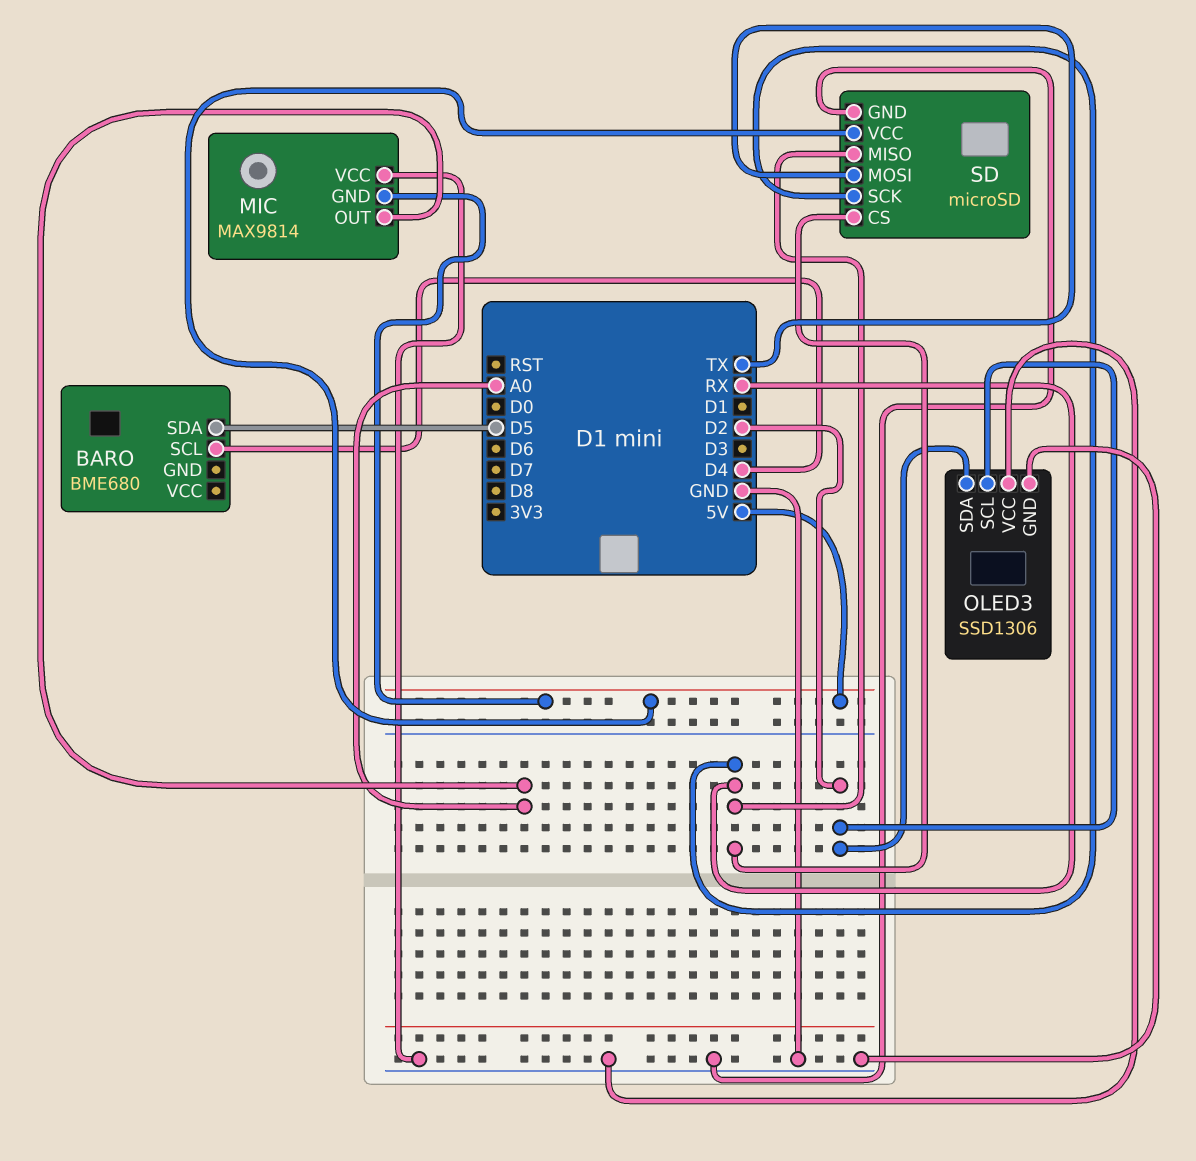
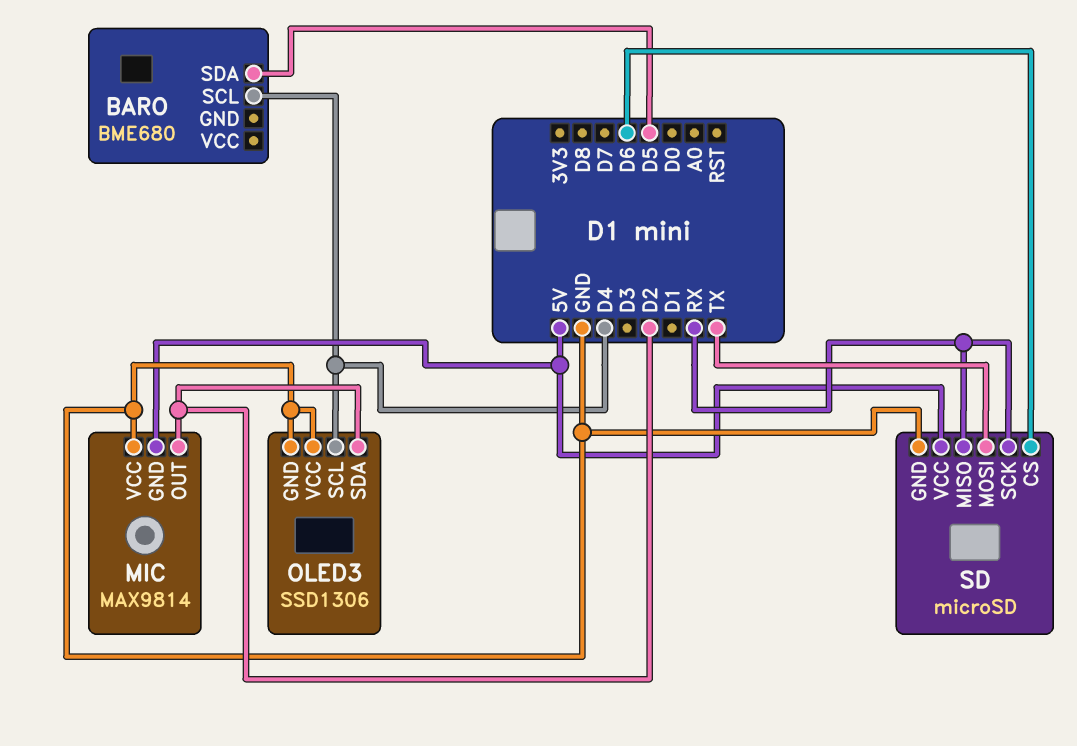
MIC pin OUT: A0 -> D2
OLED3 pin SCL: D2 -> D4
SD pin CS: RX -> D6

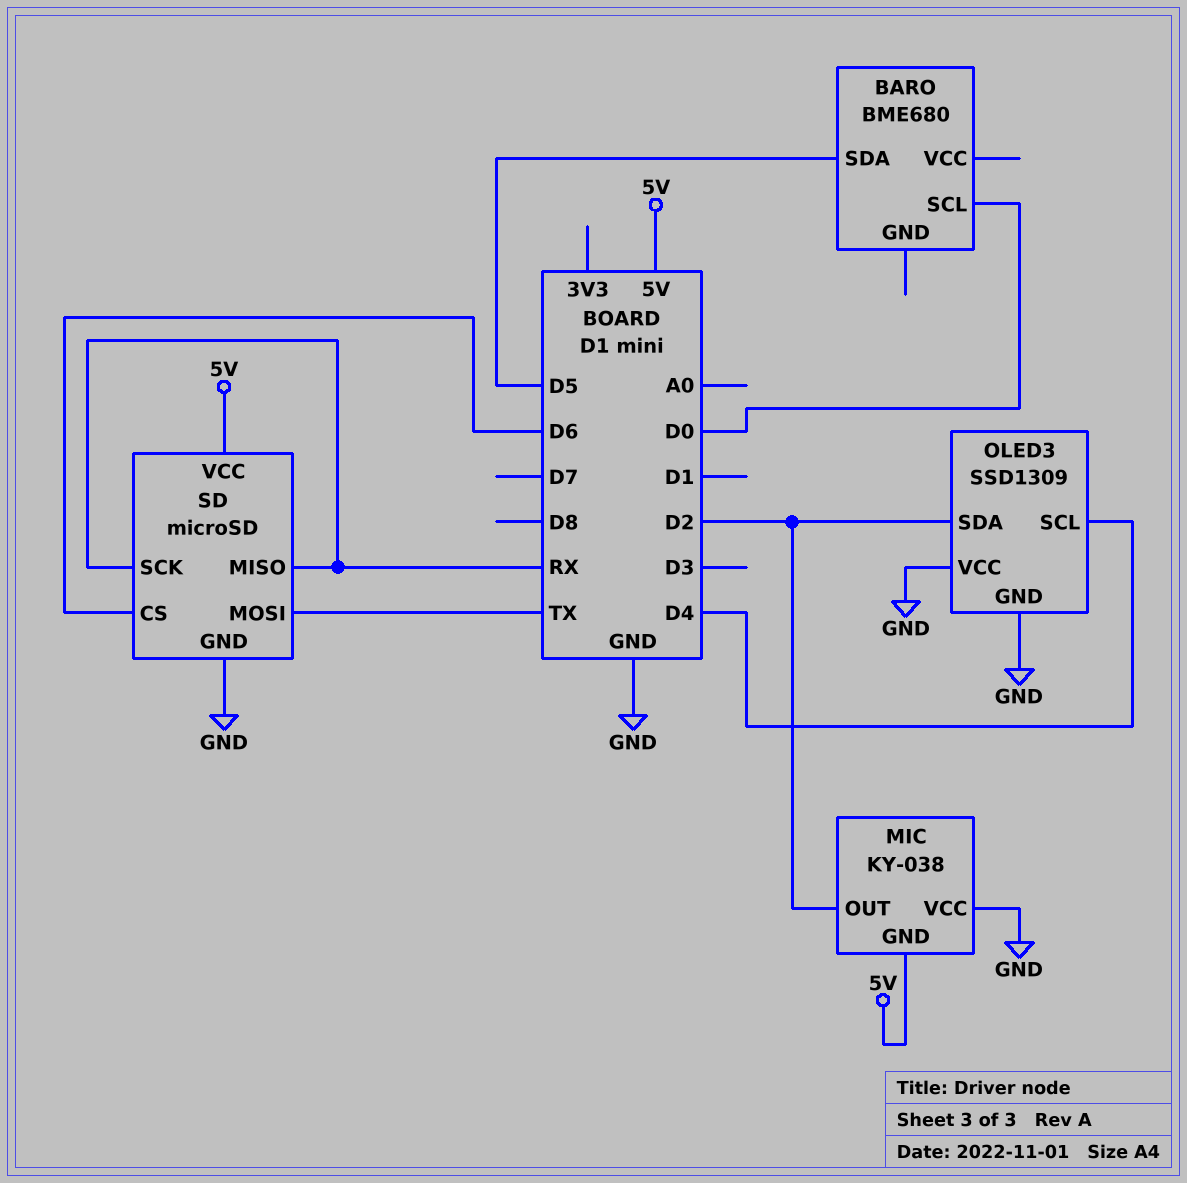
BARO pin SCL: D4 -> D0
MIC: MAX9814 -> KY-038
OLED3: SSD1306 -> SSD1309

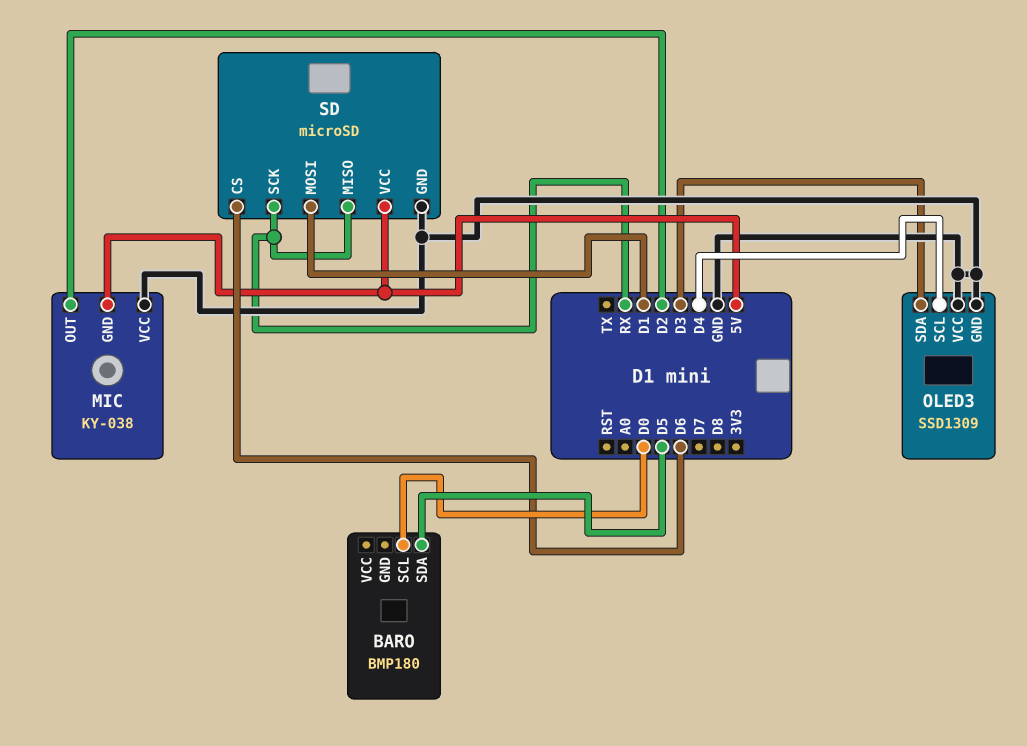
BARO: BME680 -> BMP180
OLED3 pin SDA: D2 -> D3
SD pin MOSI: TX -> D1

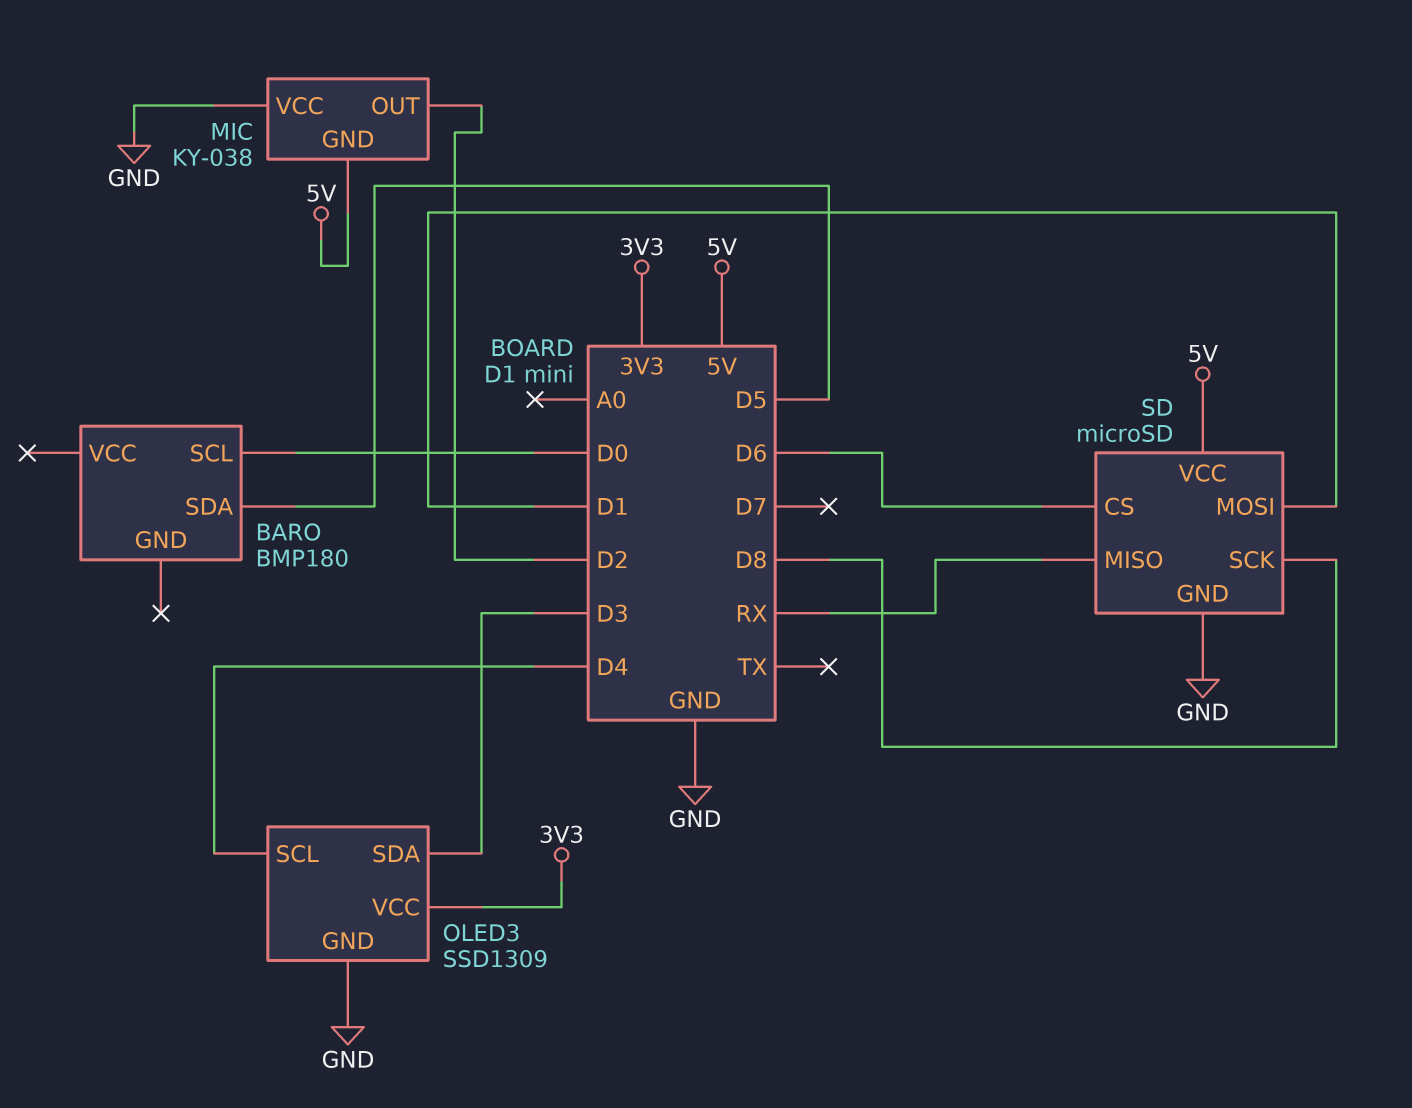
OLED3 pin VCC: GND -> 3V3
SD pin SCK: RX -> D8

